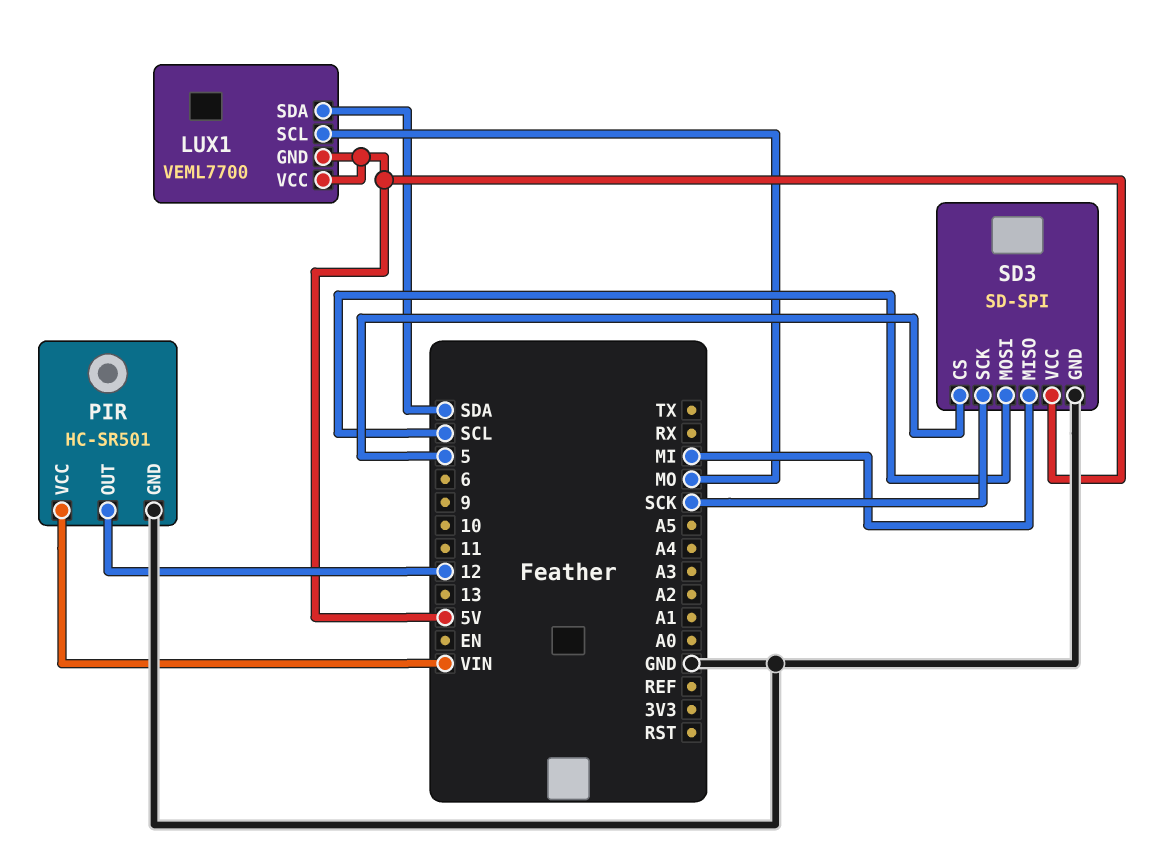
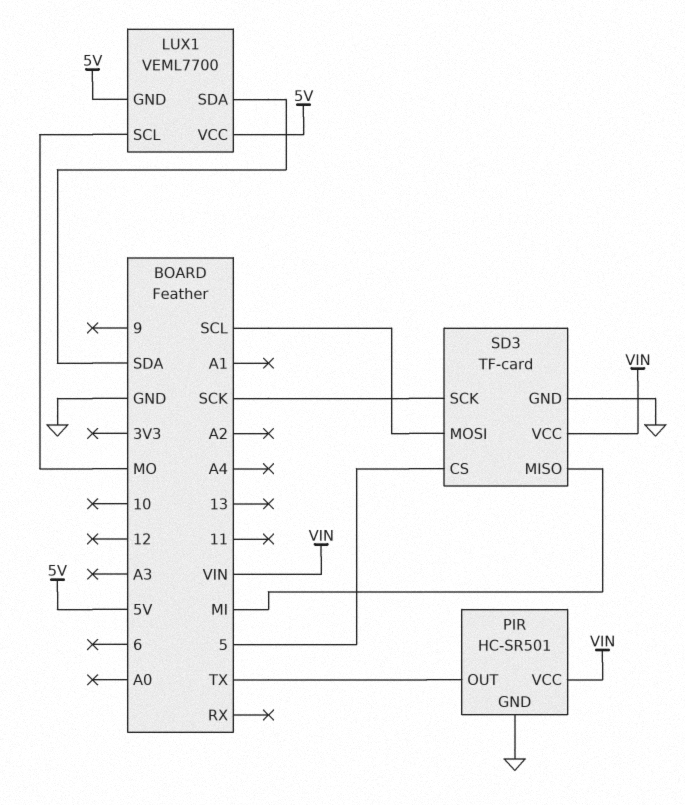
PIR pin OUT: 12 -> TX
SD3: SD-SPI -> TF-card
SD3 pin VCC: 5V -> VIN

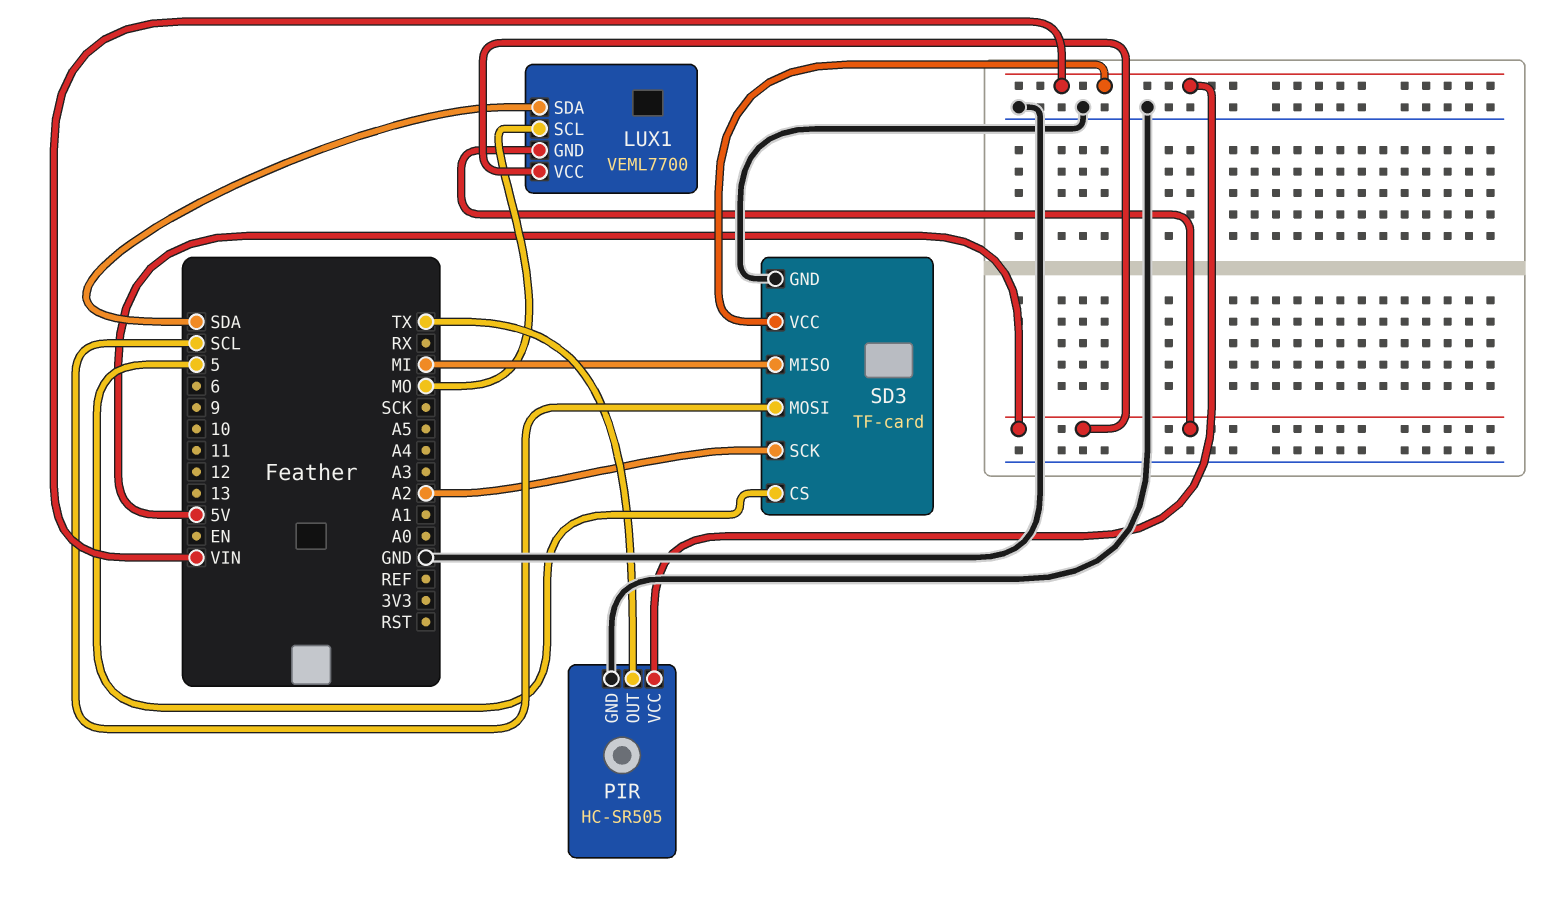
PIR: HC-SR501 -> HC-SR505
SD3 pin SCK: SCK -> A2

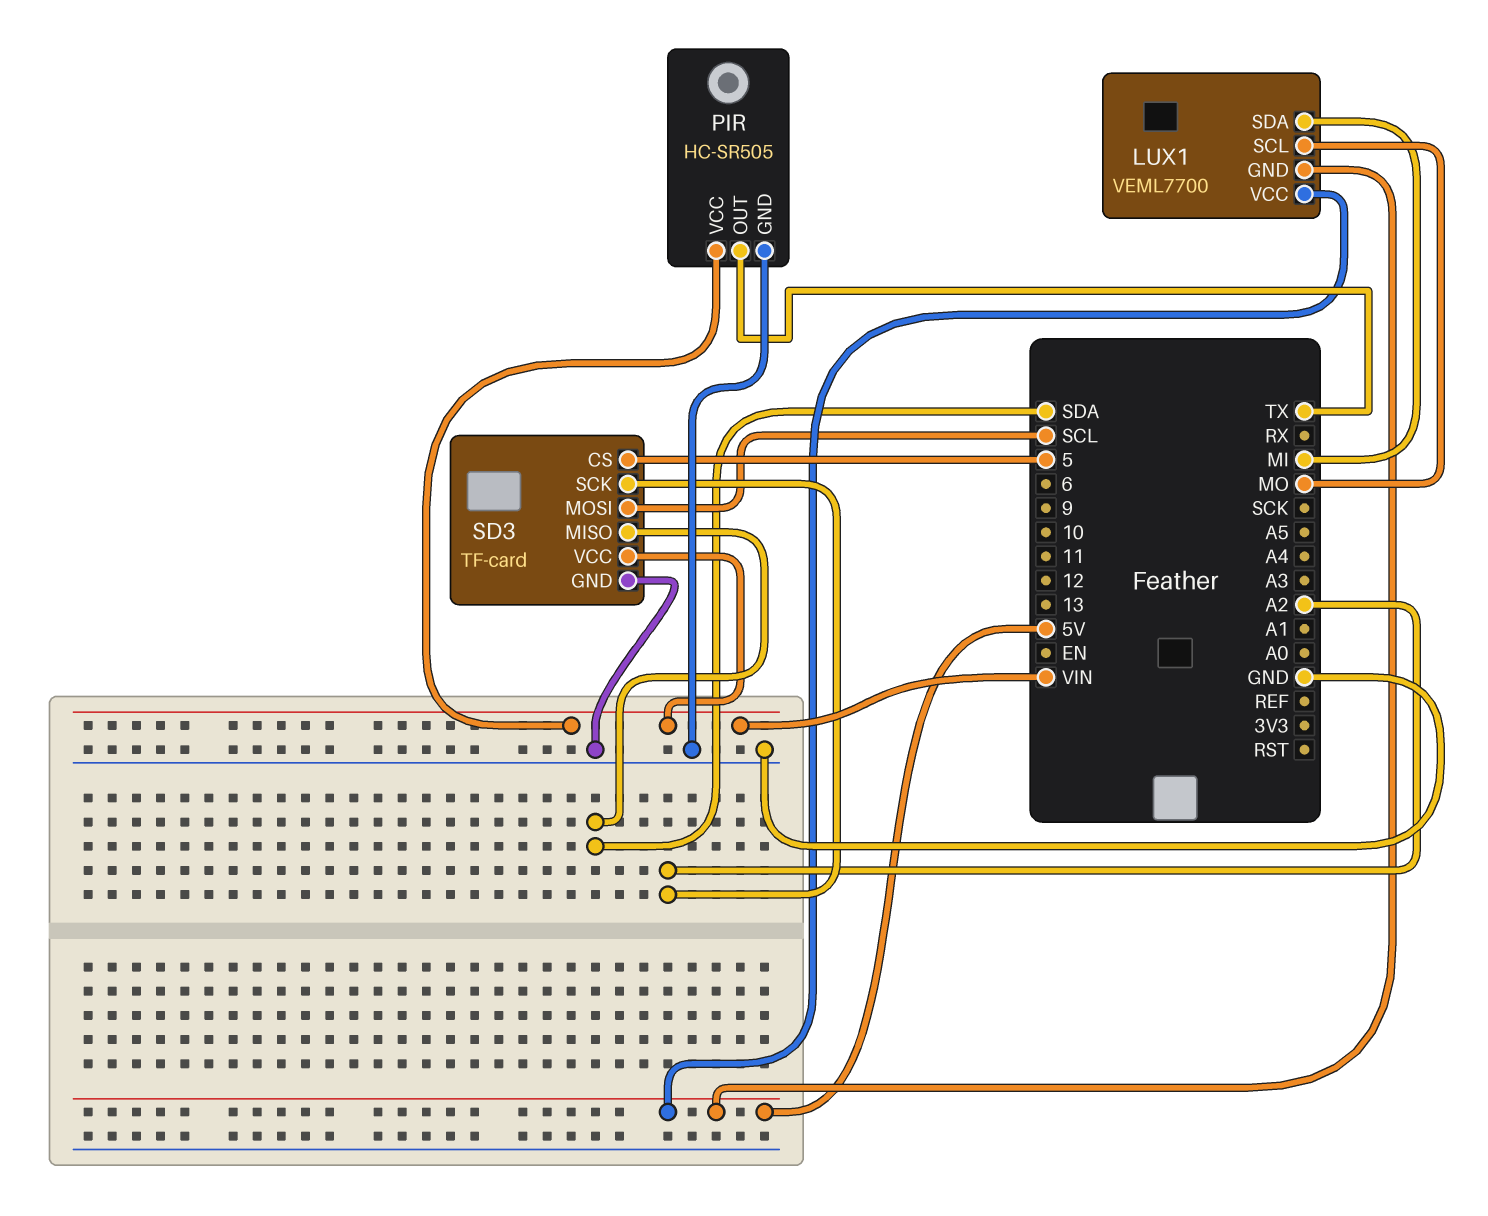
LUX1 pin SDA: SDA -> MI
SD3 pin MISO: MI -> SDA

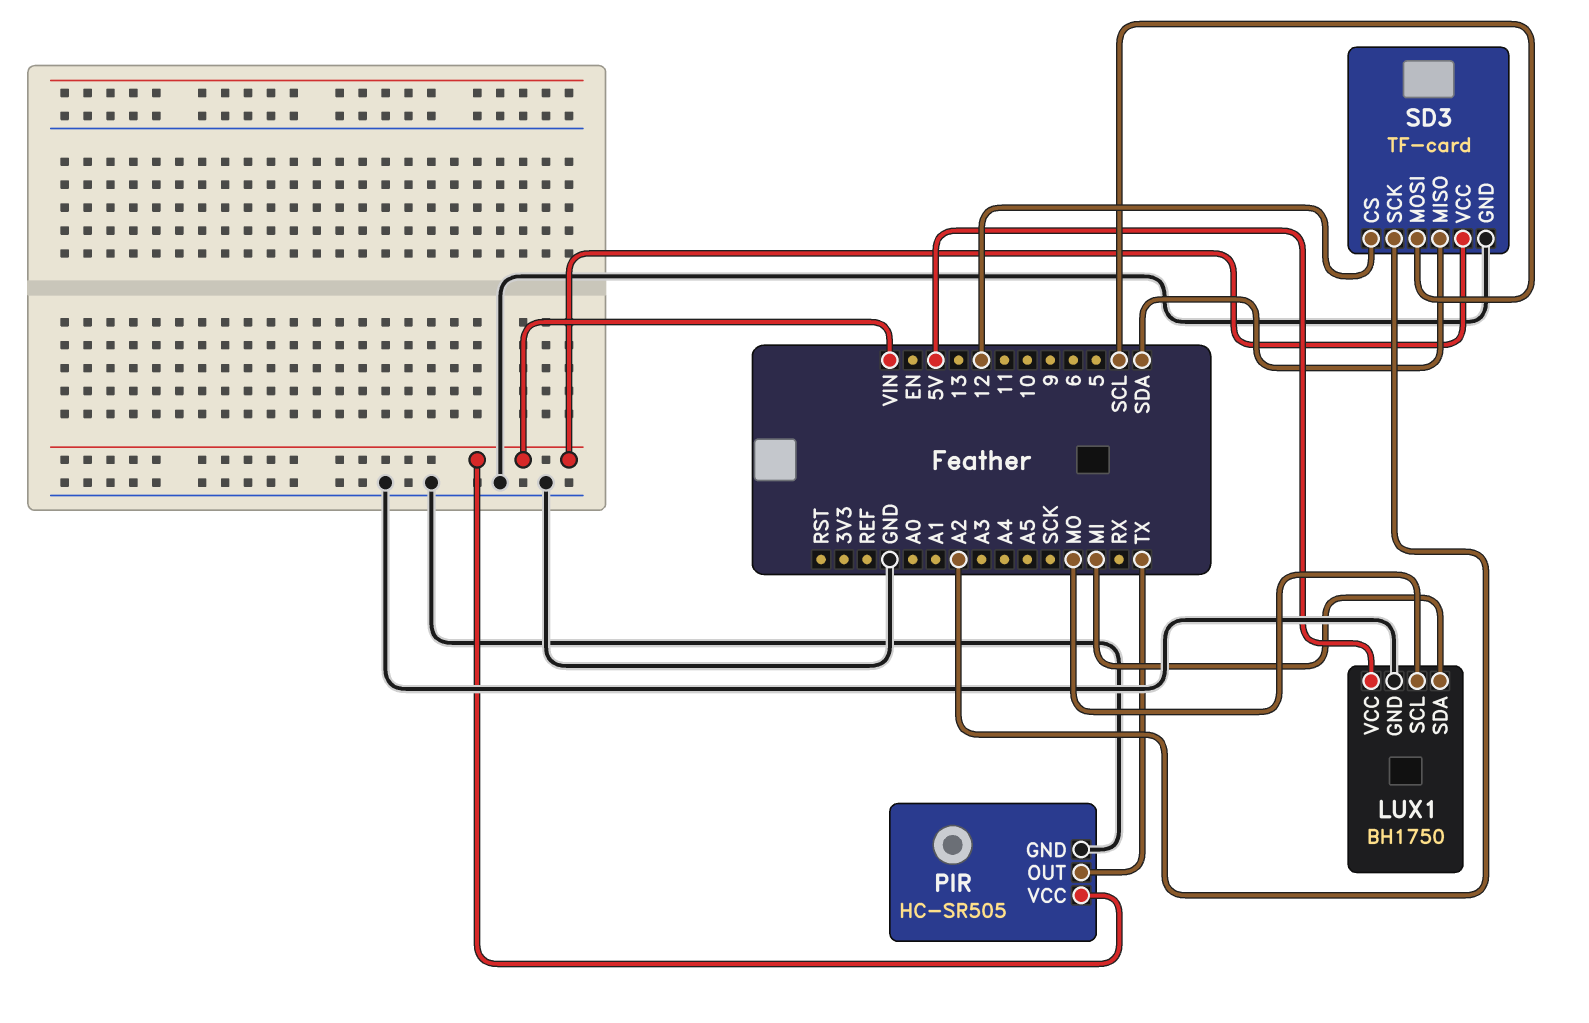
LUX1: VEML7700 -> BH1750
LUX1 pin GND: 5V -> GND
SD3 pin CS: 5 -> 12

